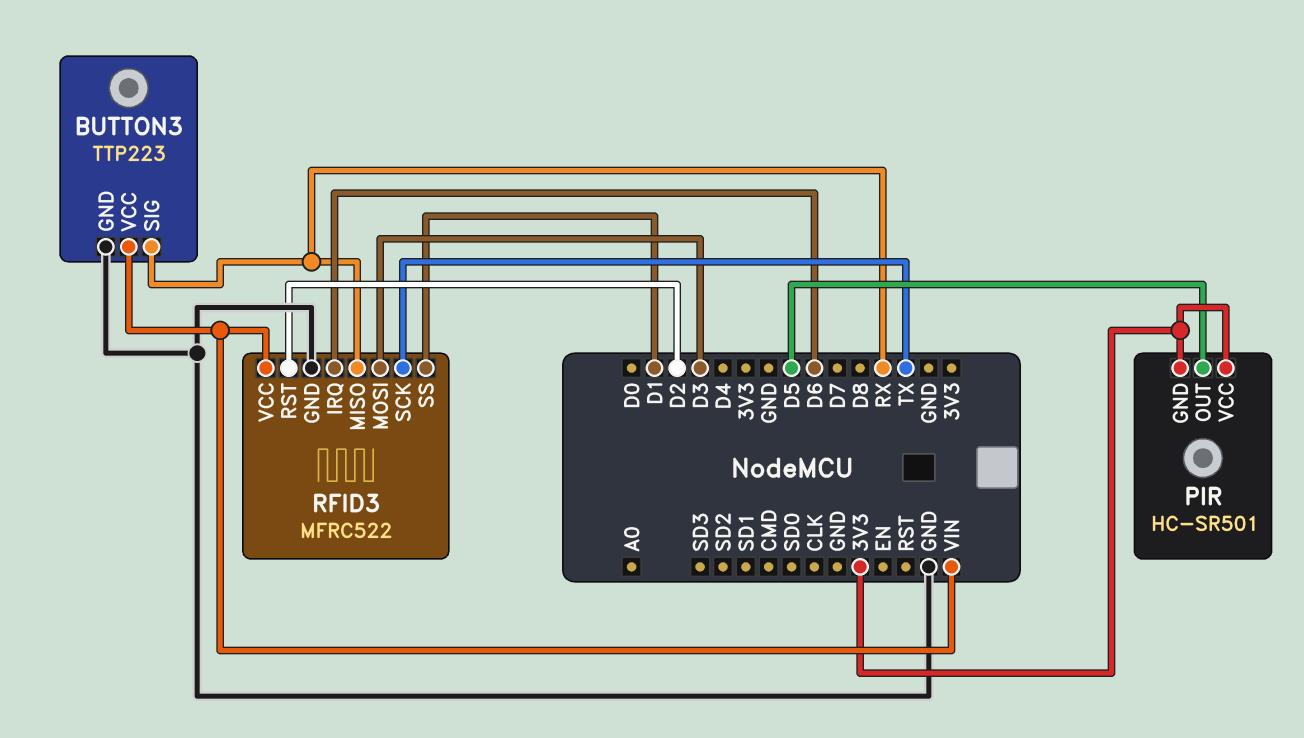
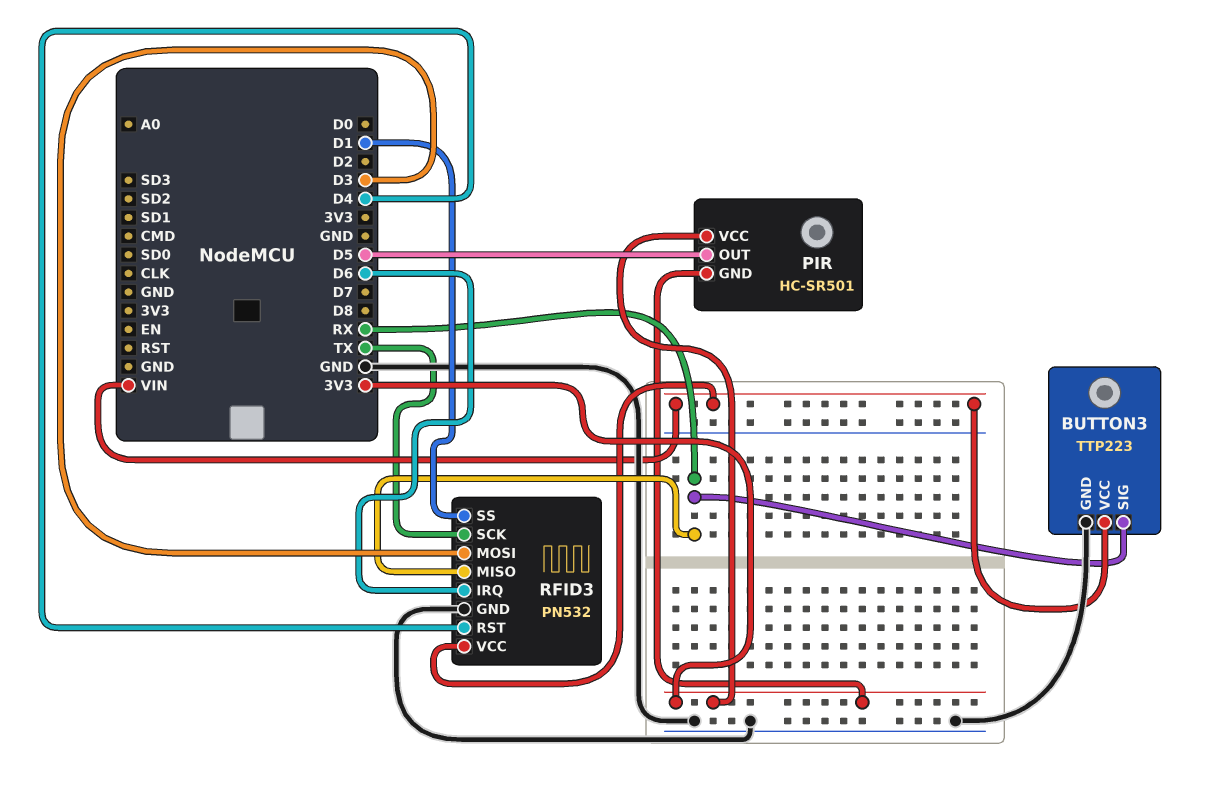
RFID3: MFRC522 -> PN532
RFID3 pin RST: D2 -> D4

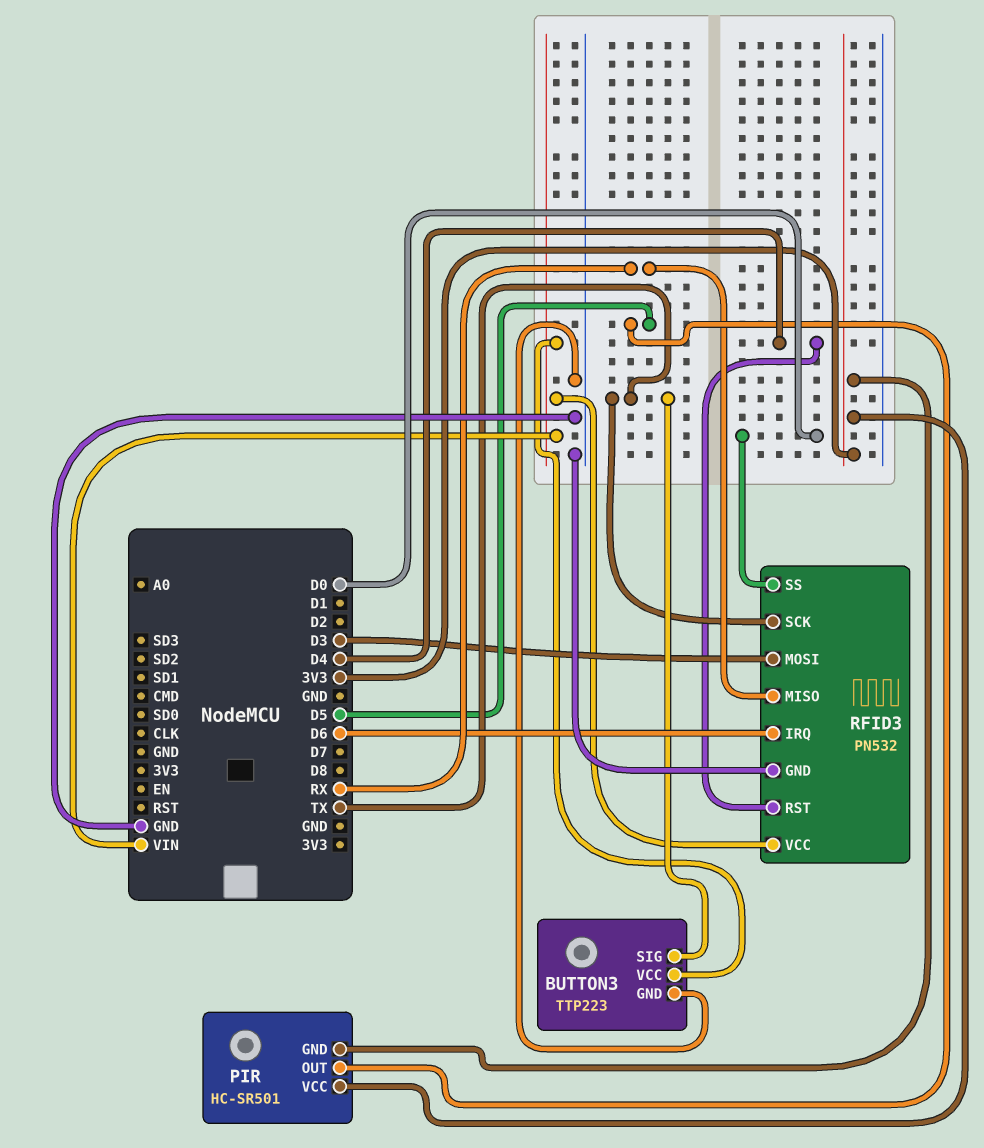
BUTTON3 pin SIG: RX -> TX
RFID3 pin SS: D1 -> D0

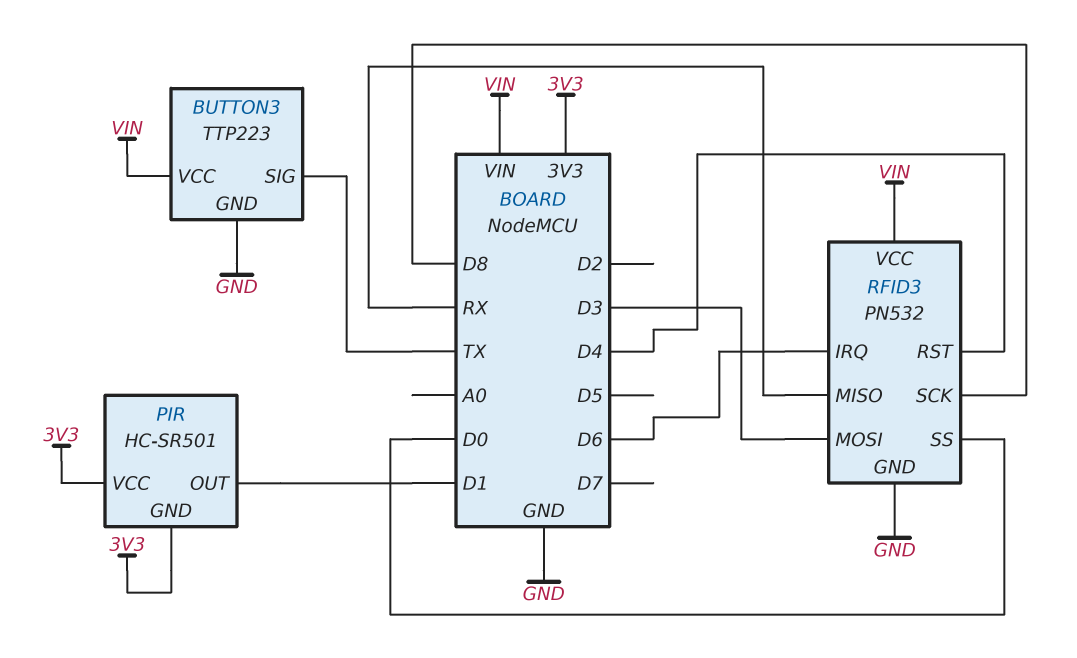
PIR pin OUT: D5 -> D1
RFID3 pin SCK: TX -> D8

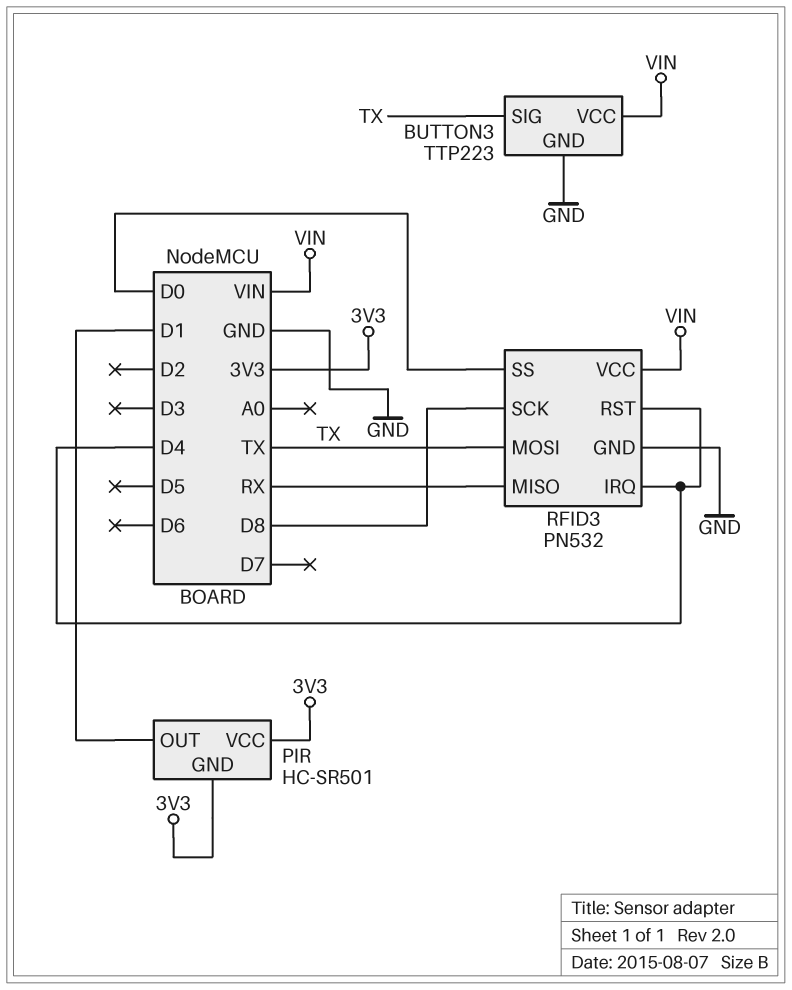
RFID3 pin IRQ: D6 -> D4
RFID3 pin MOSI: D3 -> TX

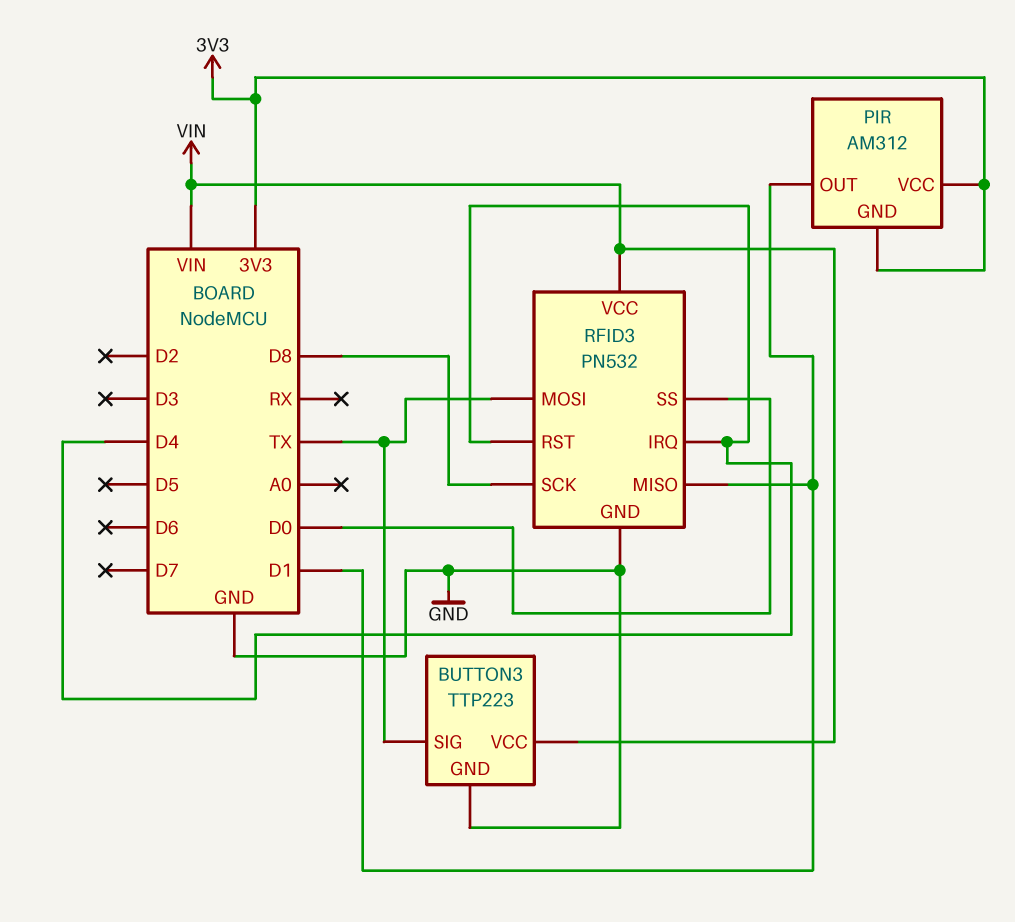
PIR: HC-SR501 -> AM312
RFID3 pin MISO: RX -> D1

